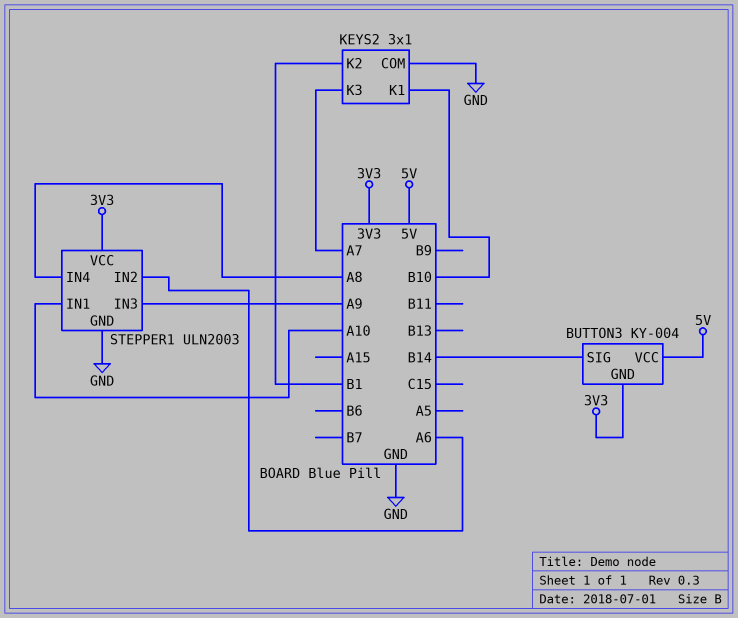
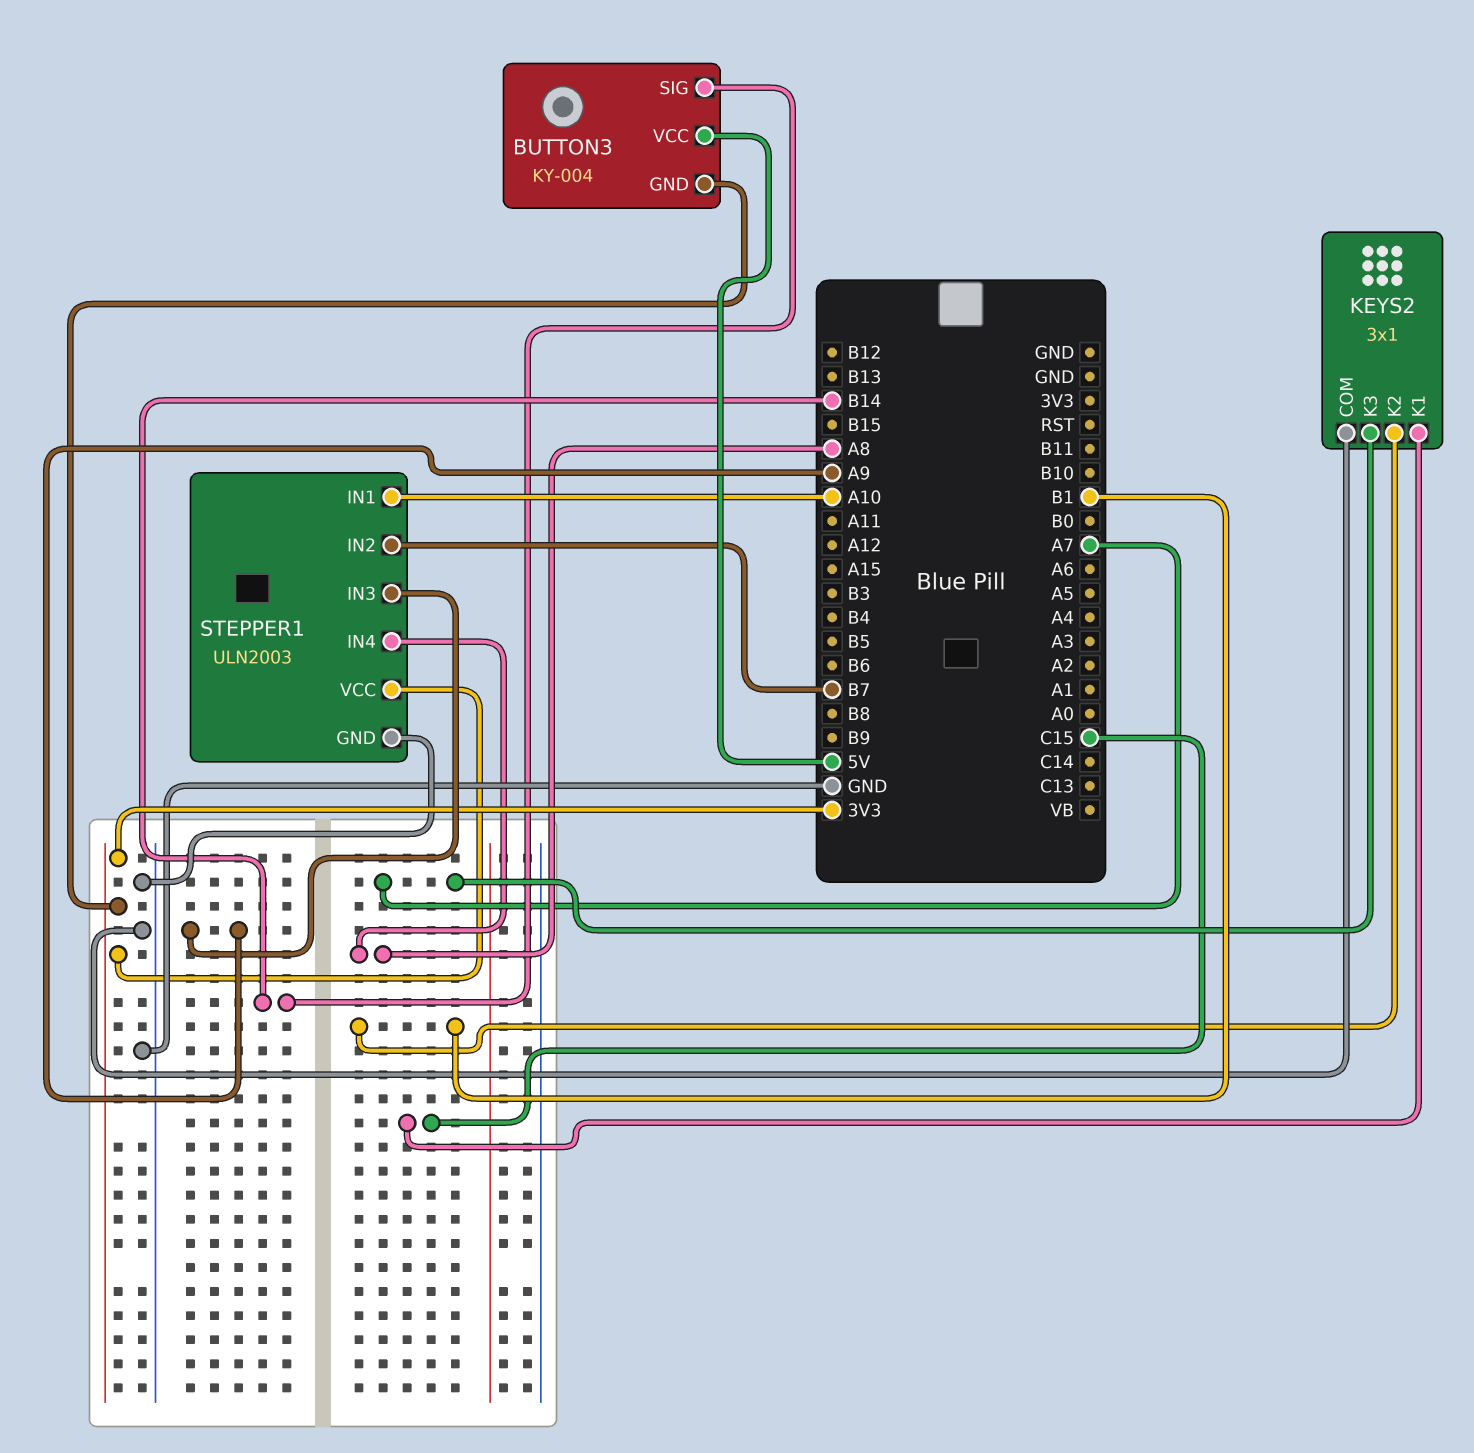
KEYS2 pin K1: B10 -> C15
STEPPER1 pin IN2: A6 -> B7

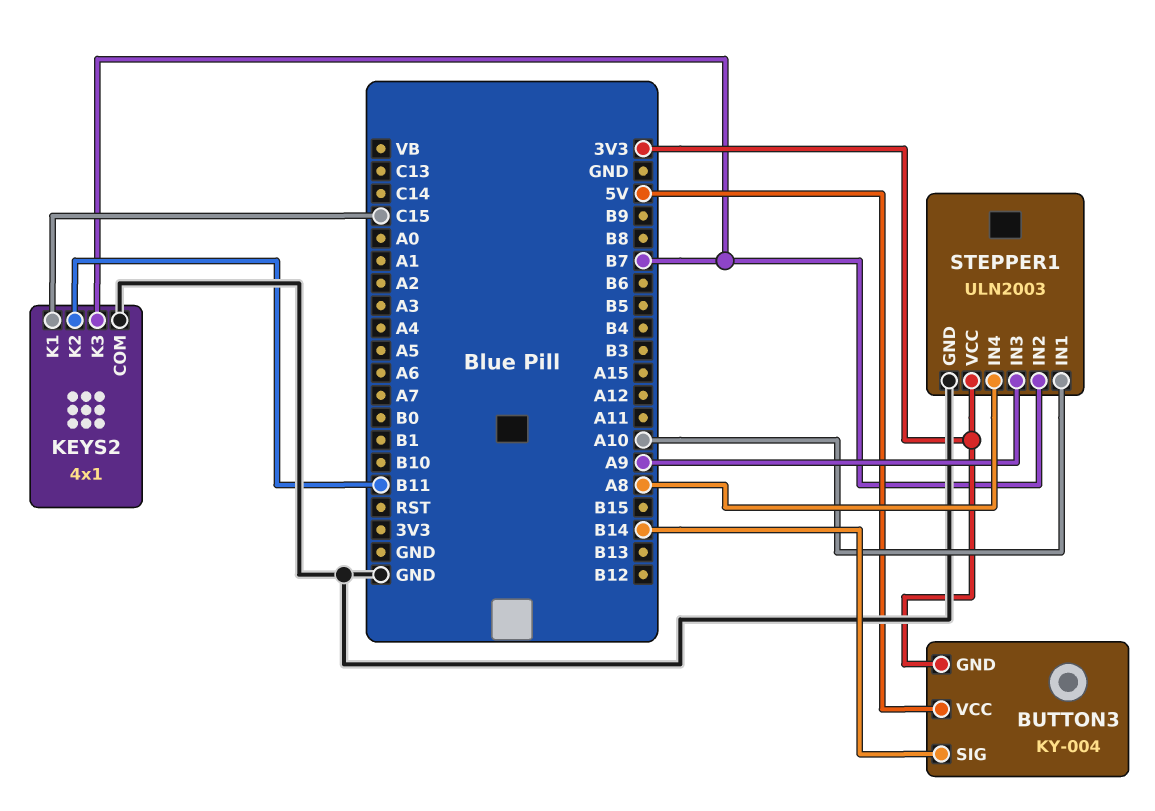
KEYS2: 3x1 -> 4x1
KEYS2 pin K2: B1 -> B11
KEYS2 pin K3: A7 -> B7

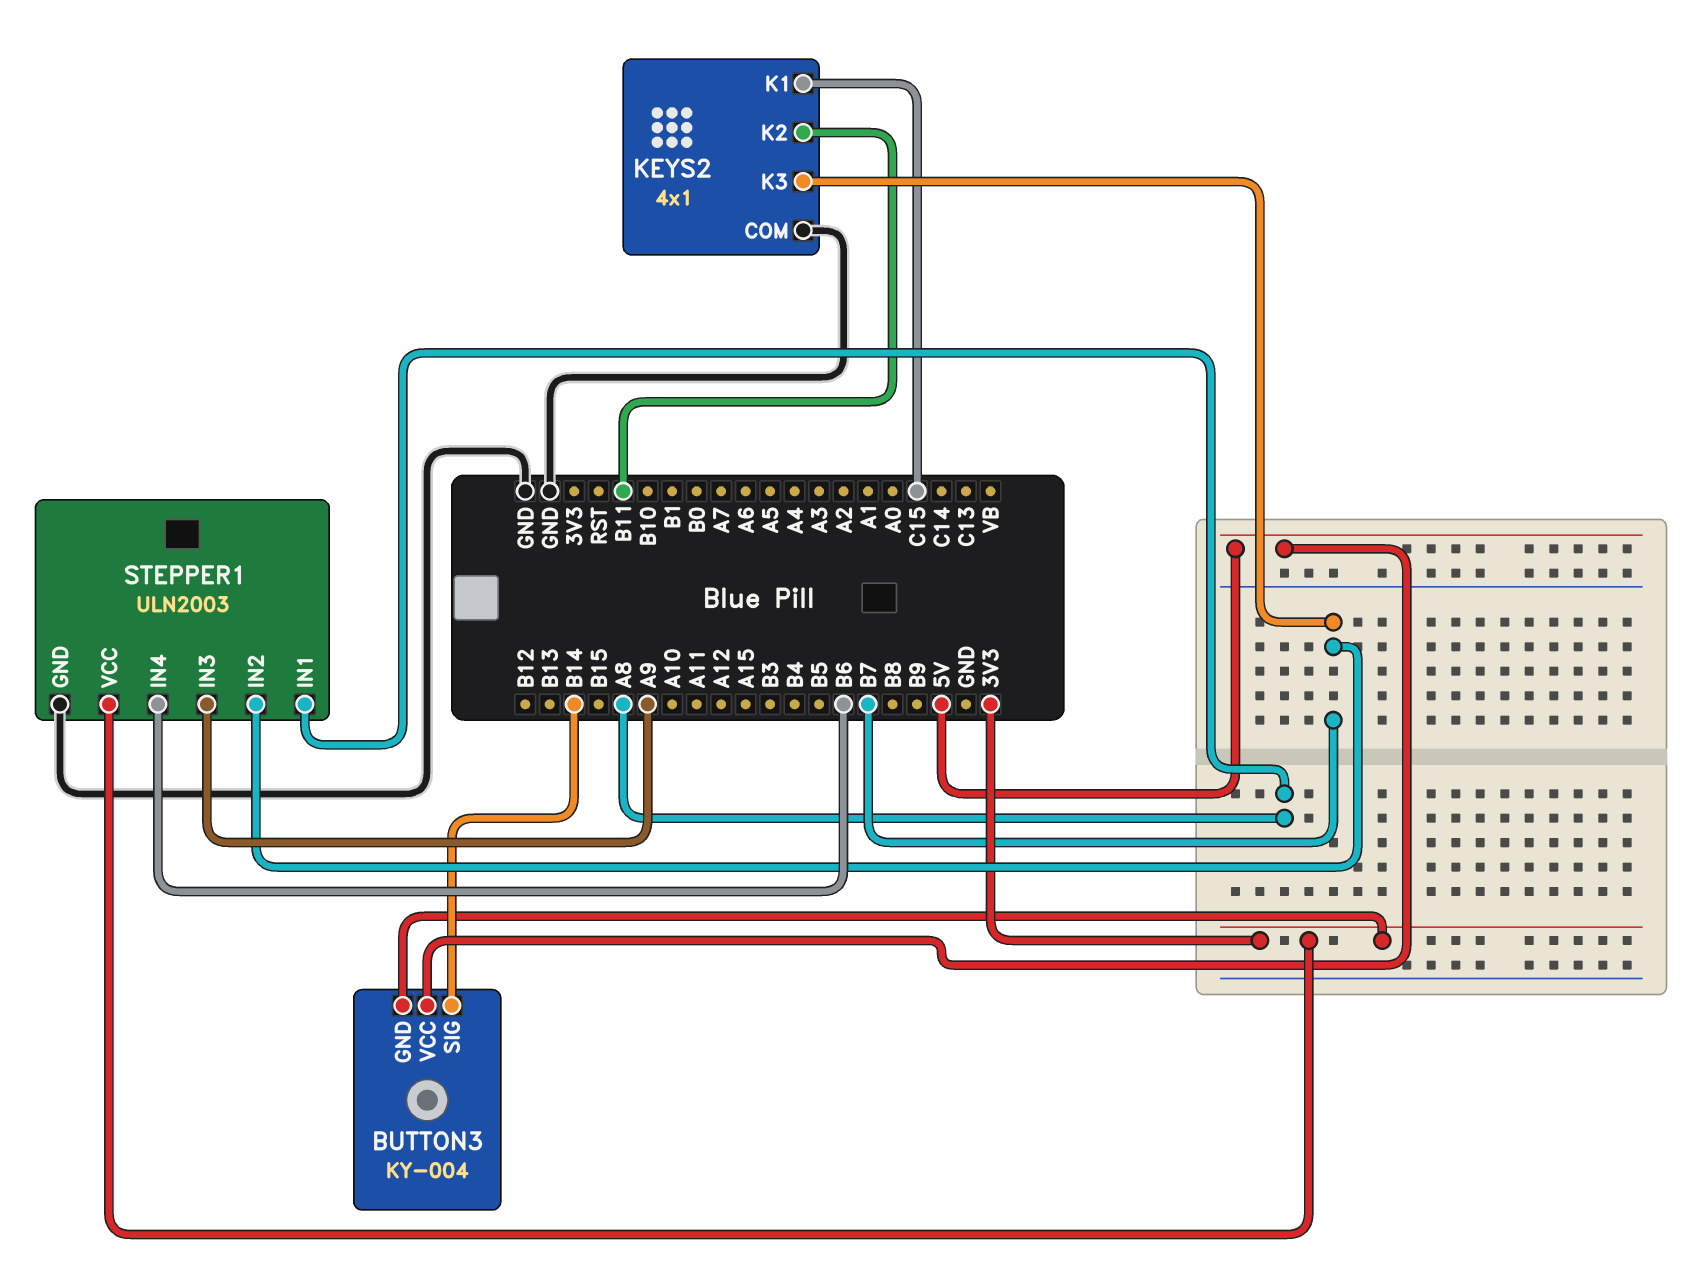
STEPPER1 pin IN1: A10 -> A8
STEPPER1 pin IN4: A8 -> B6

